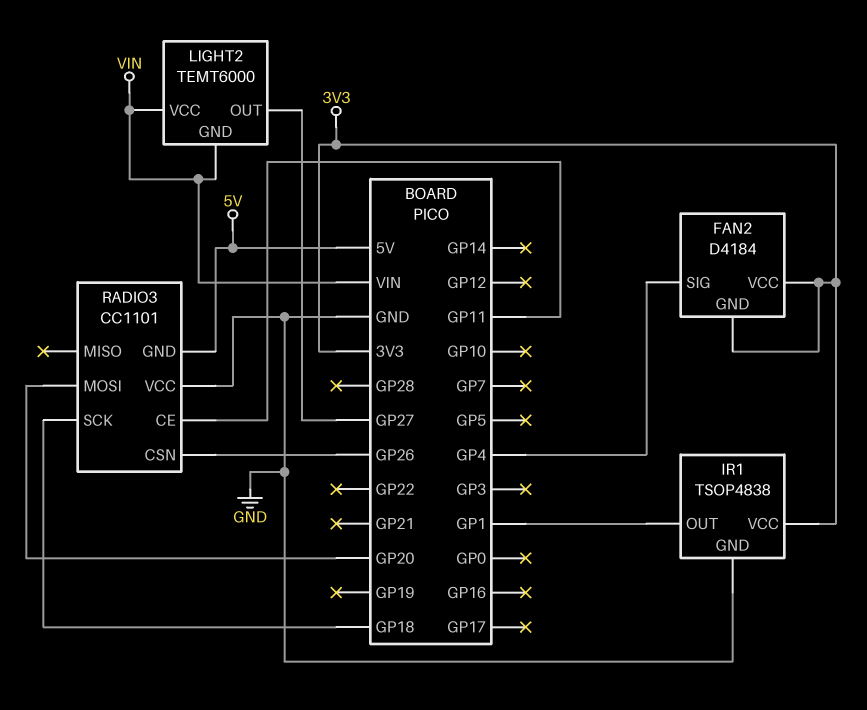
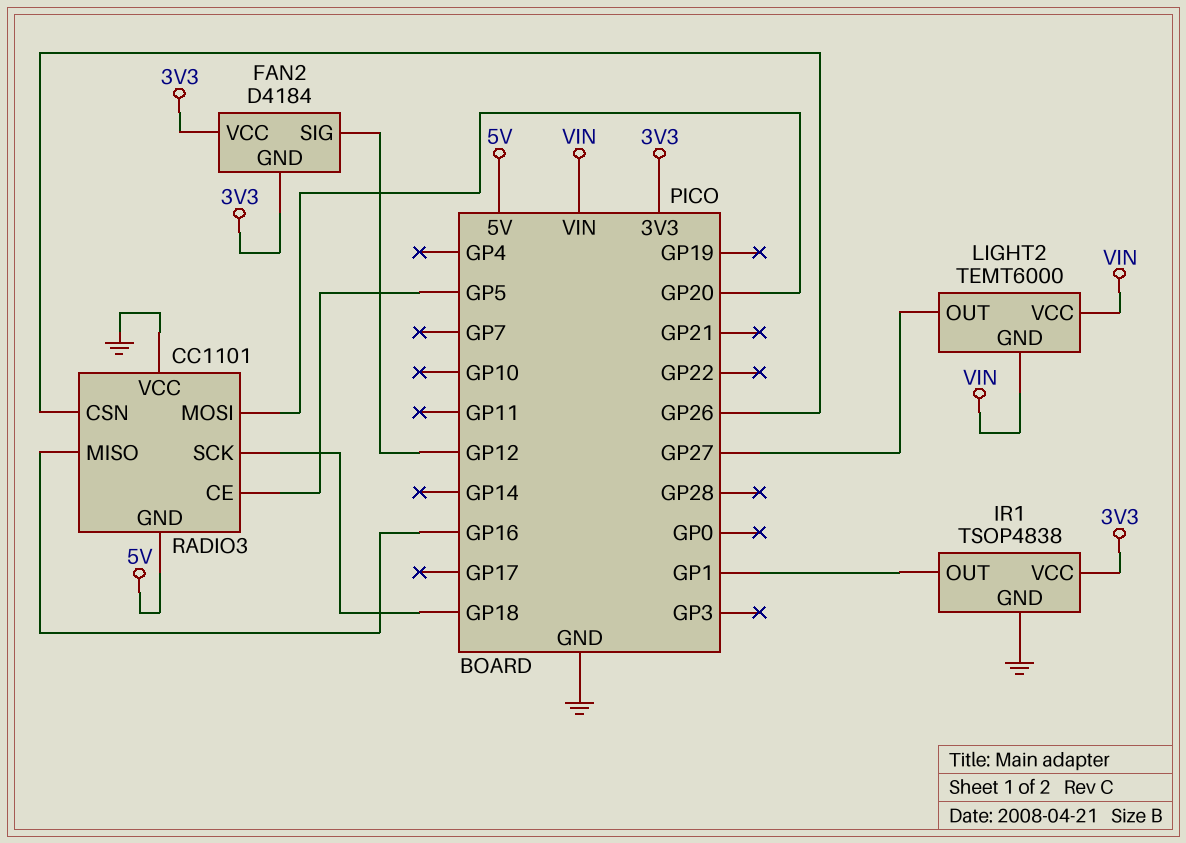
FAN2 pin SIG: GP4 -> GP12
RADIO3 pin CE: GP11 -> GP5
RADIO3 pin MISO: none -> GP16

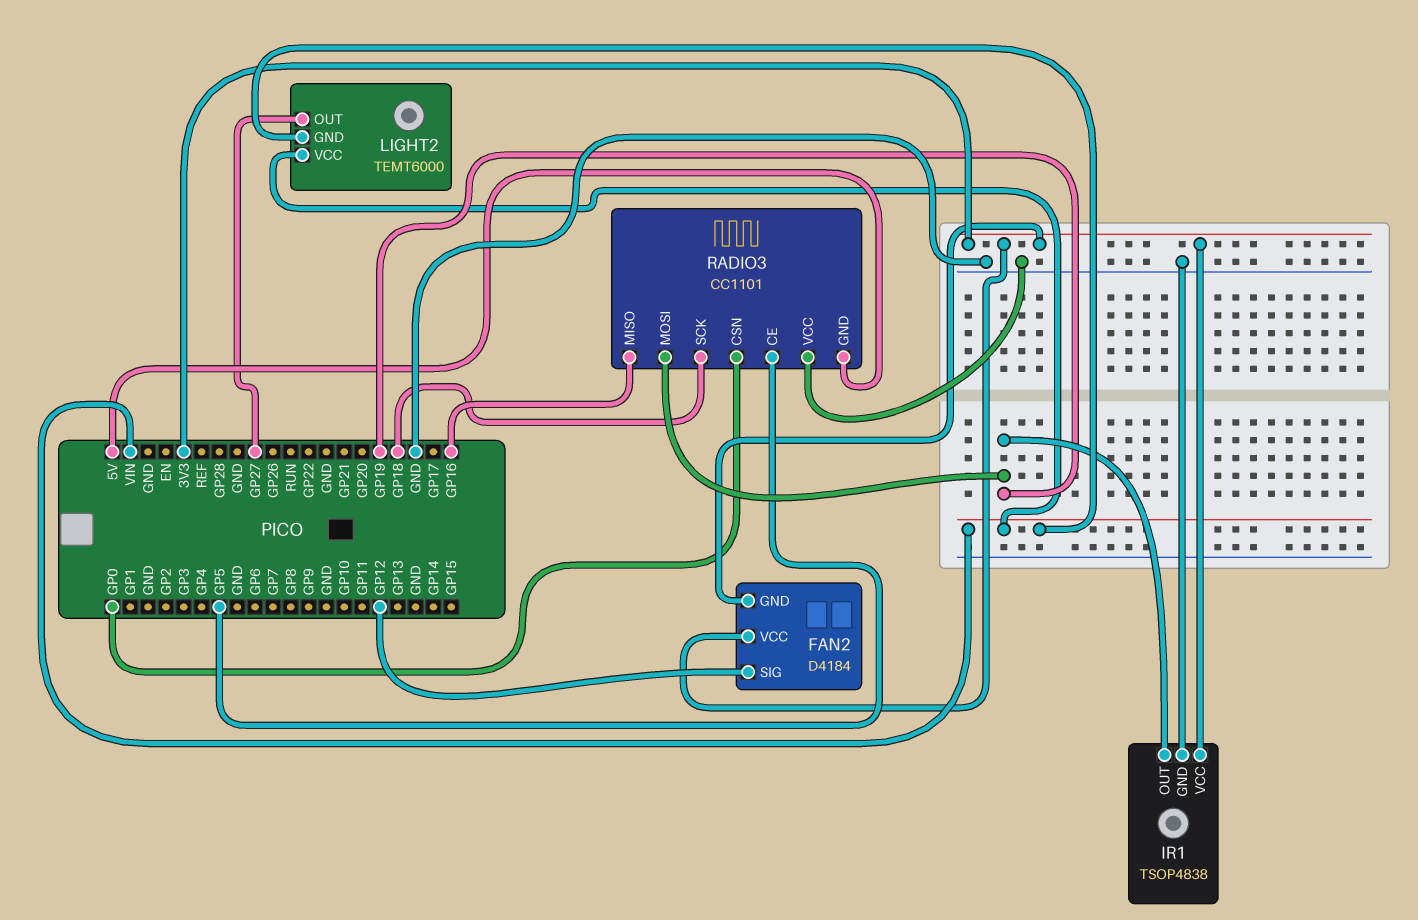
IR1 pin OUT: GP1 -> GP19
RADIO3 pin CSN: GP26 -> GP0
RADIO3 pin MOSI: GP20 -> GP19

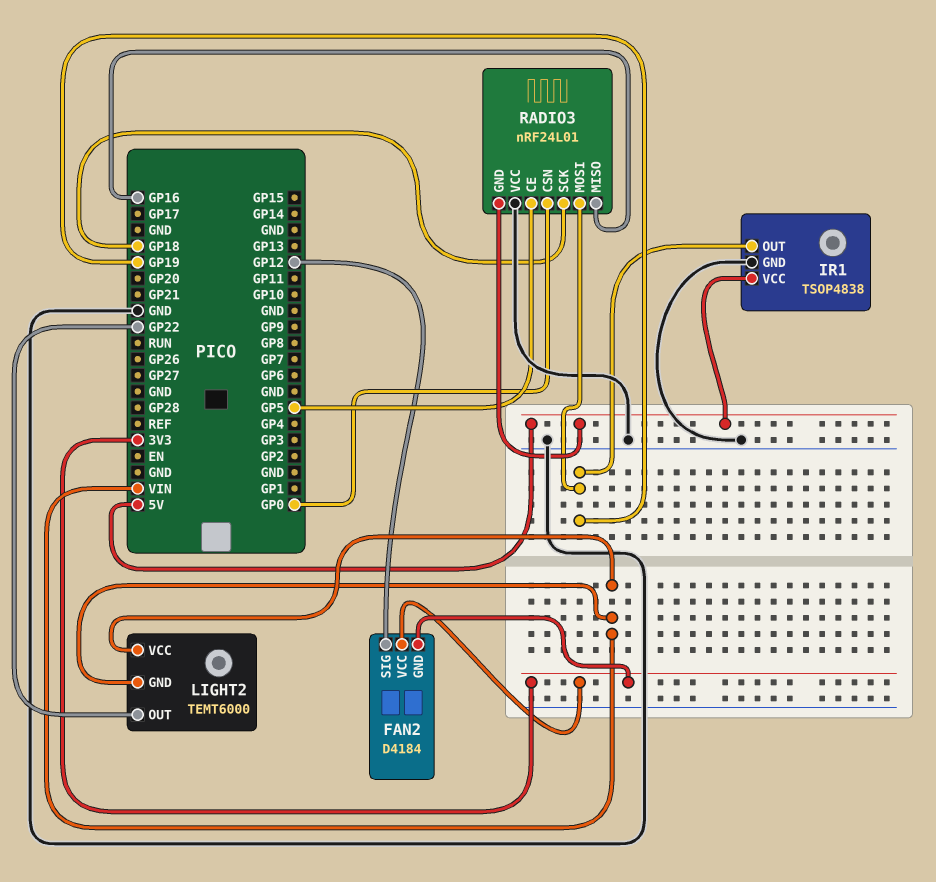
IR1 pin VCC: 3V3 -> 5V
LIGHT2 pin OUT: GP27 -> GP22
RADIO3: CC1101 -> nRF24L01

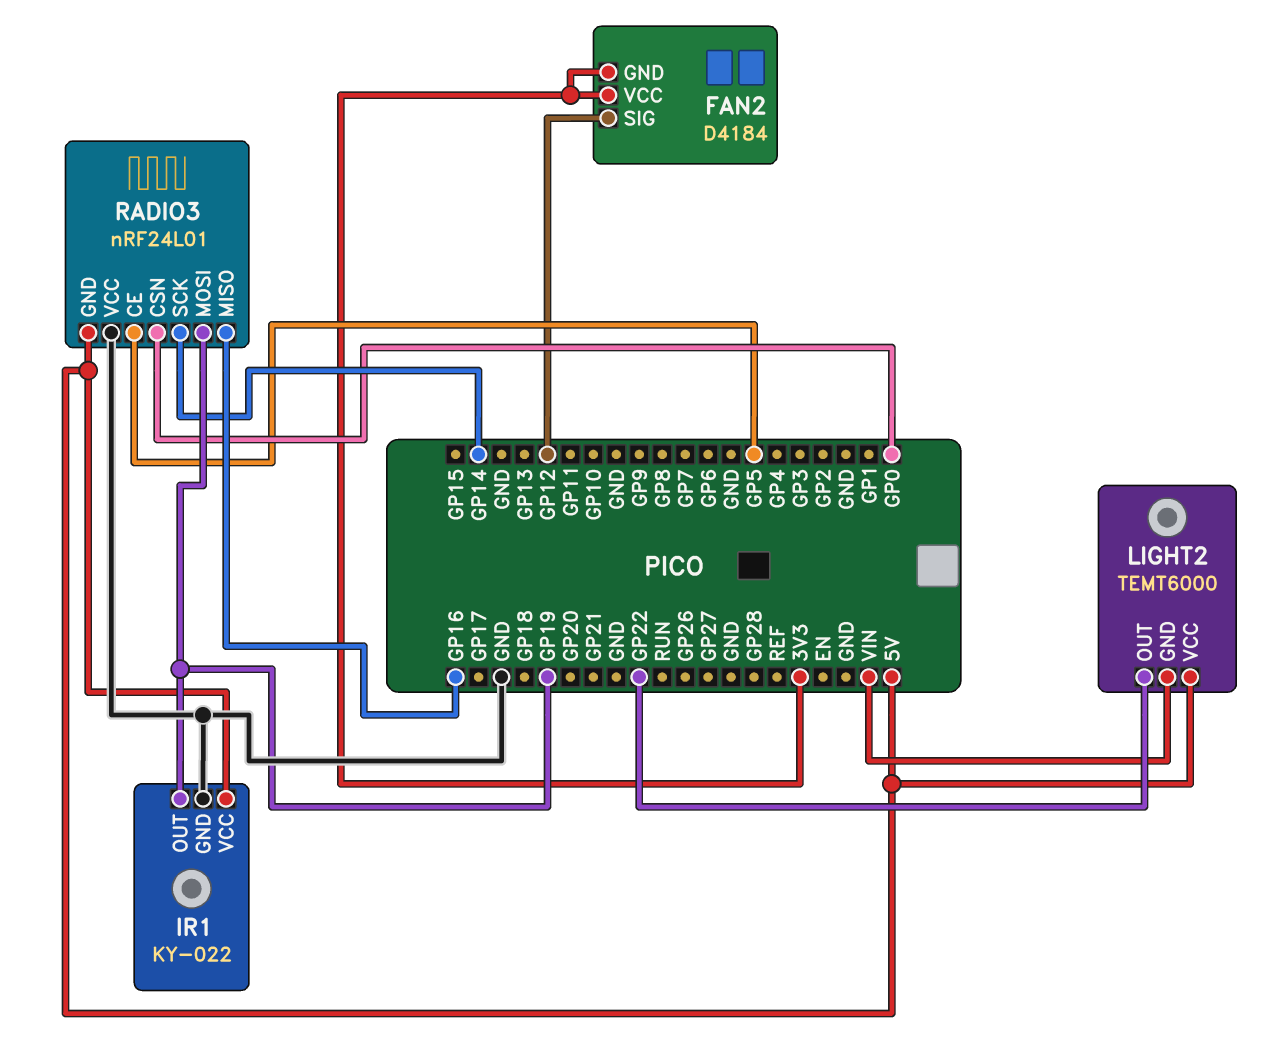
IR1: TSOP4838 -> KY-022
LIGHT2 pin VCC: VIN -> 5V
RADIO3 pin SCK: GP18 -> GP14

